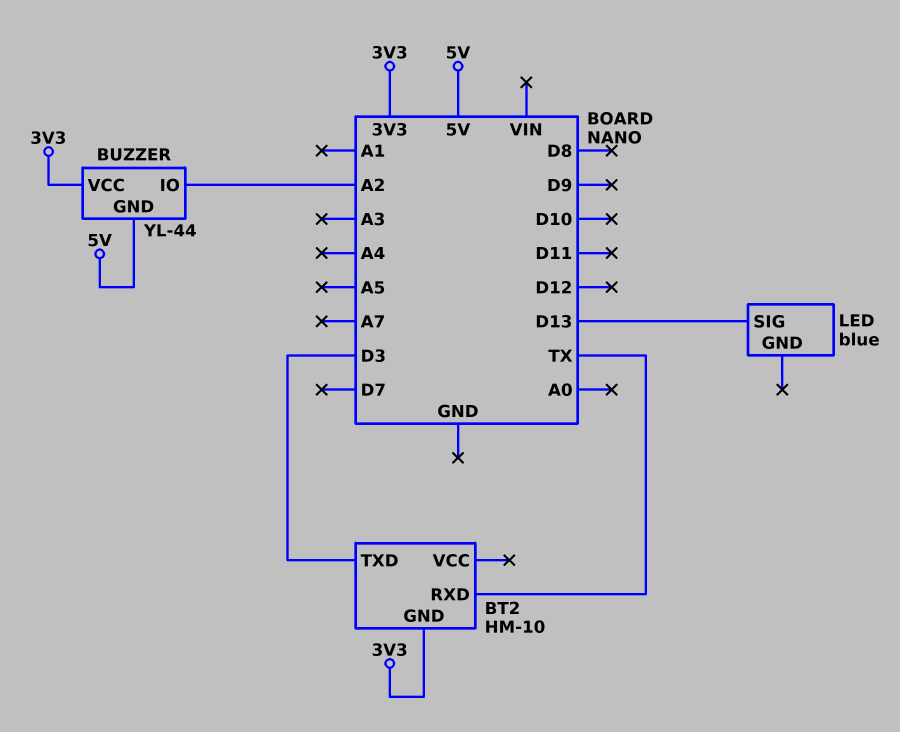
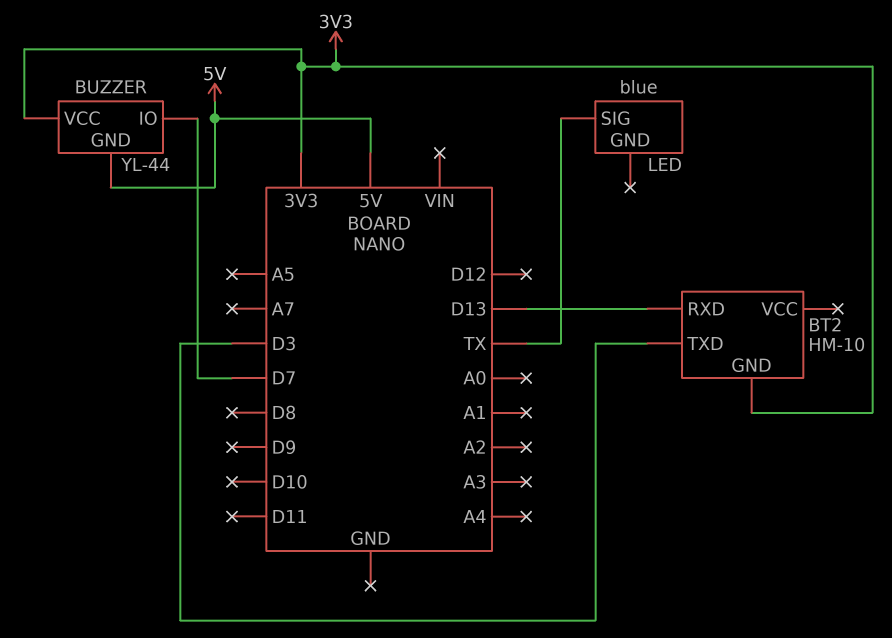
BT2 pin RXD: TX -> D13
BUZZER pin IO: A2 -> D7
LED pin SIG: D13 -> TX

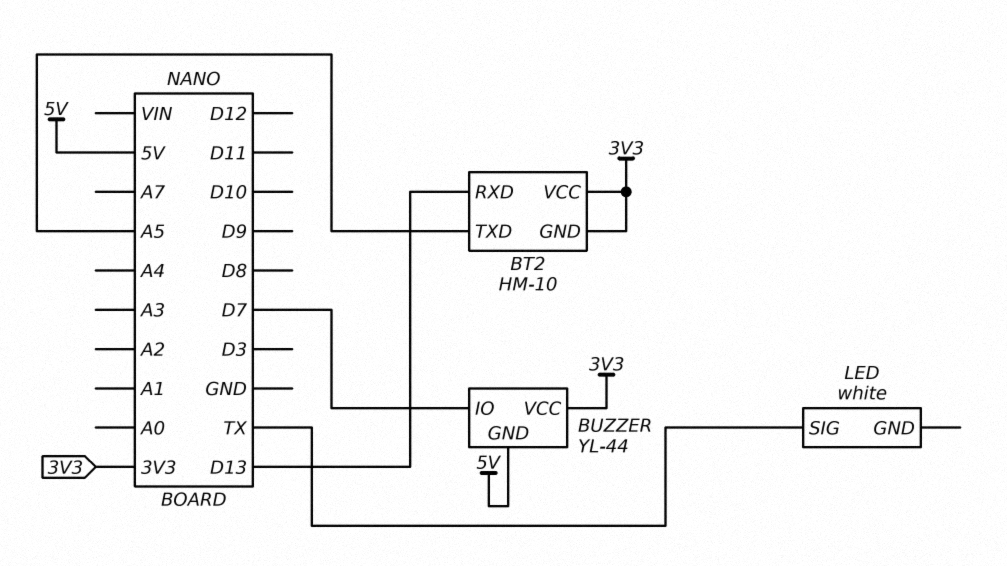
BT2 pin TXD: D3 -> A5
BT2 pin VCC: none -> 3V3
LED: blue -> white

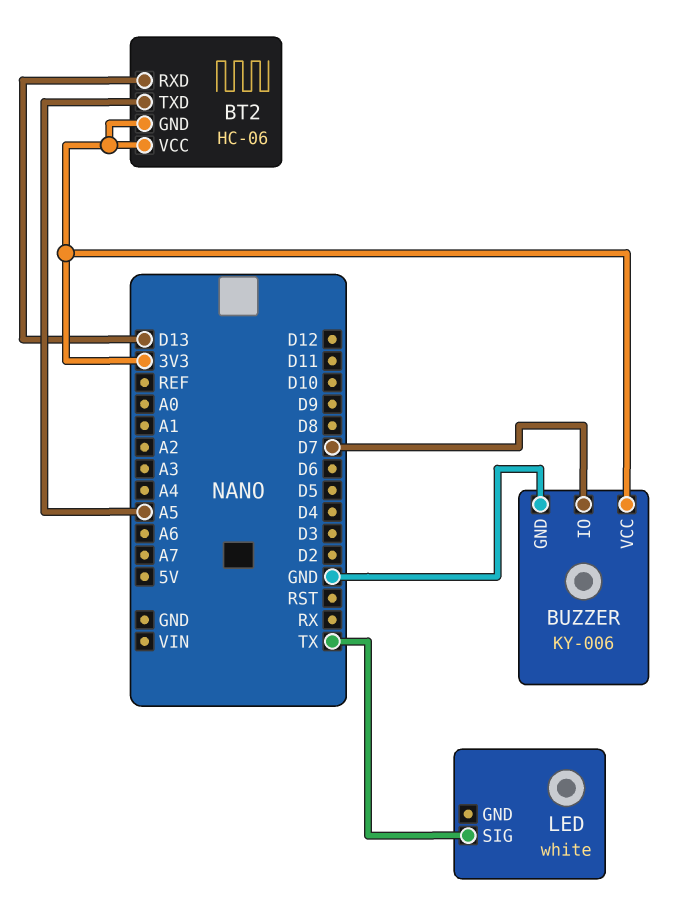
BT2: HM-10 -> HC-06
BUZZER: YL-44 -> KY-006
BUZZER pin GND: 5V -> GND

